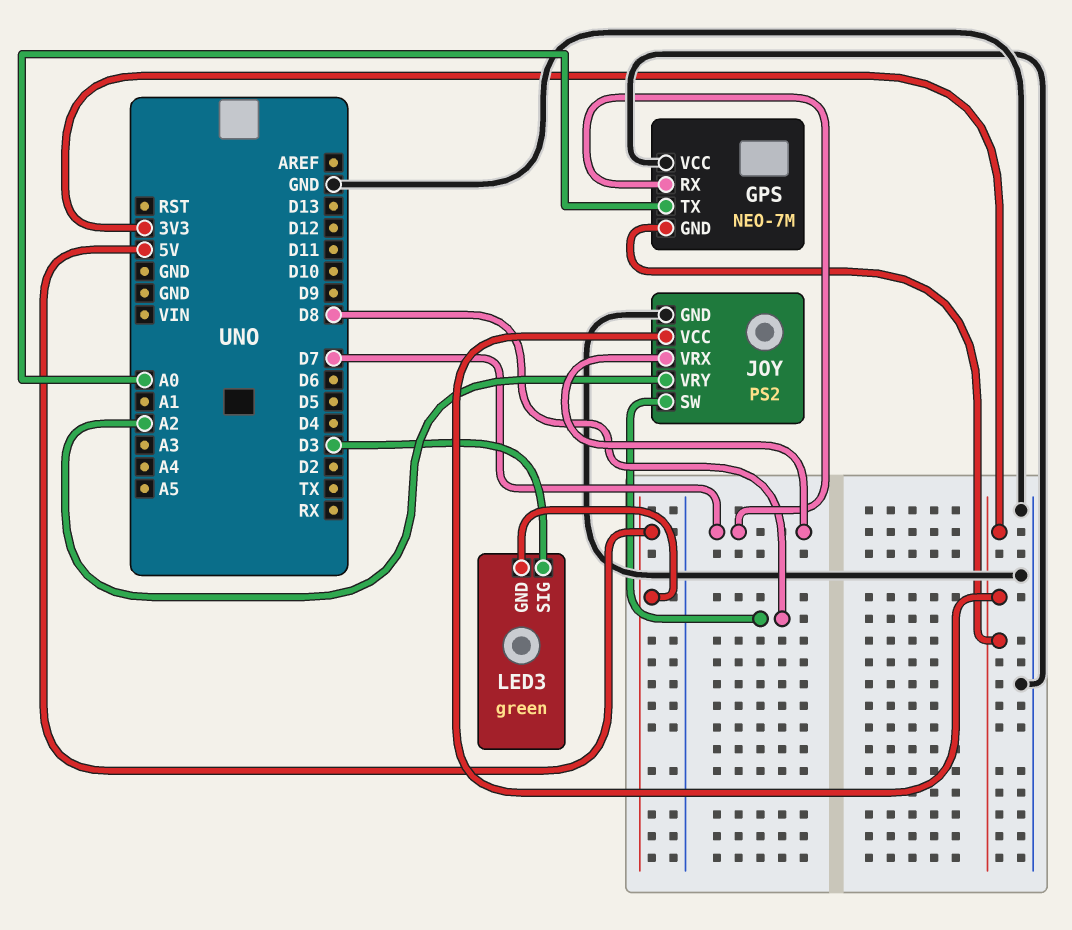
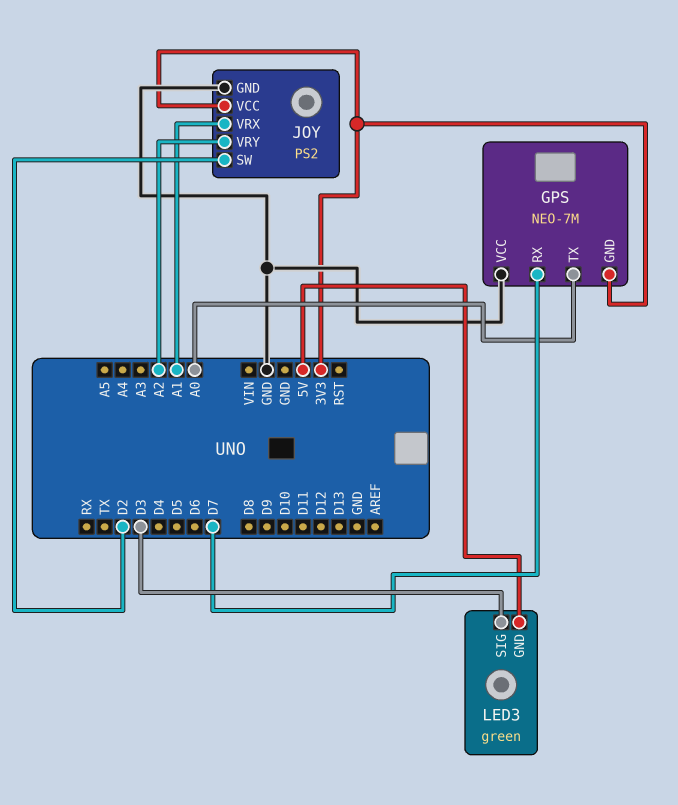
JOY pin SW: D8 -> D2
JOY pin VRX: D7 -> A1

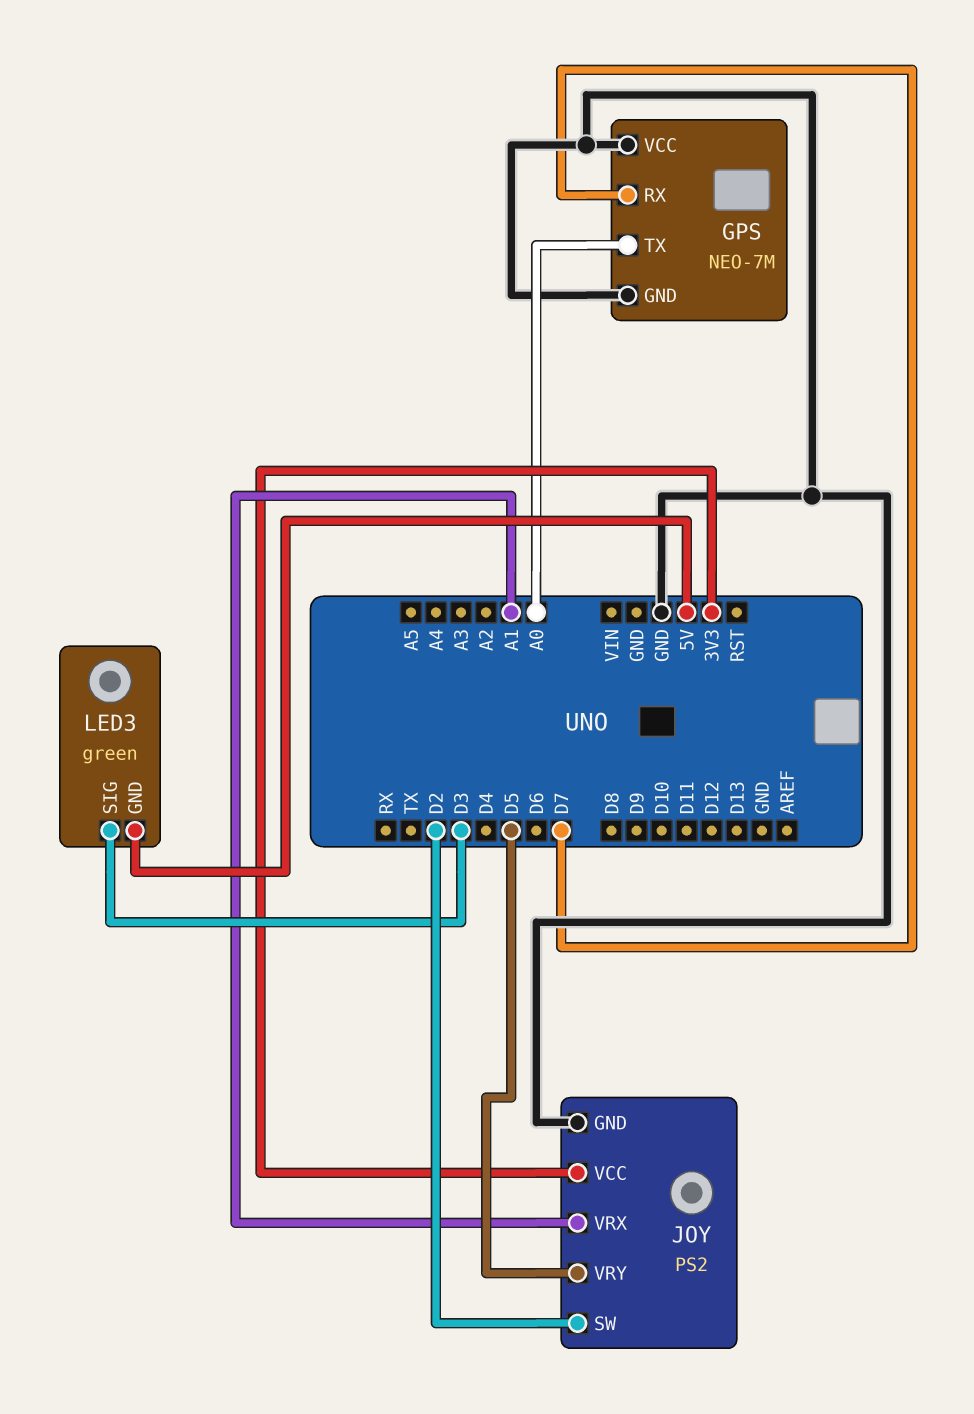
GPS pin GND: 3V3 -> GND
JOY pin VRY: A2 -> D5

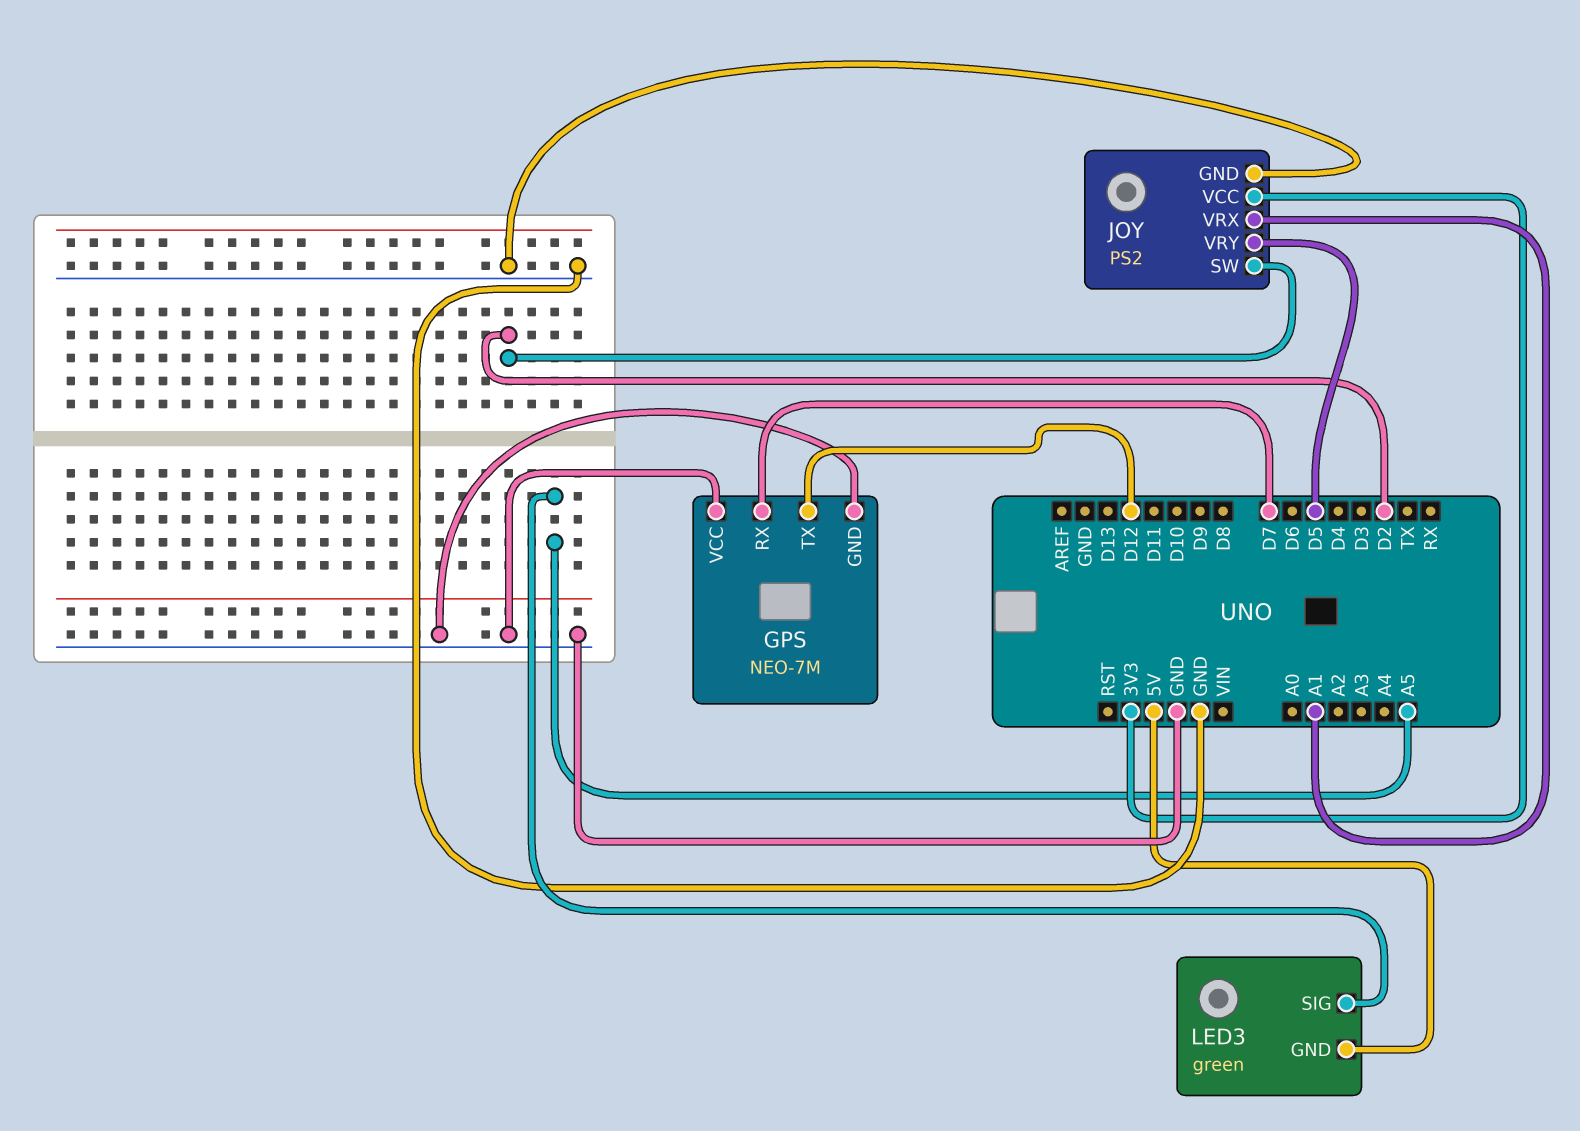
GPS pin TX: A0 -> D12
LED3 pin SIG: D3 -> A5

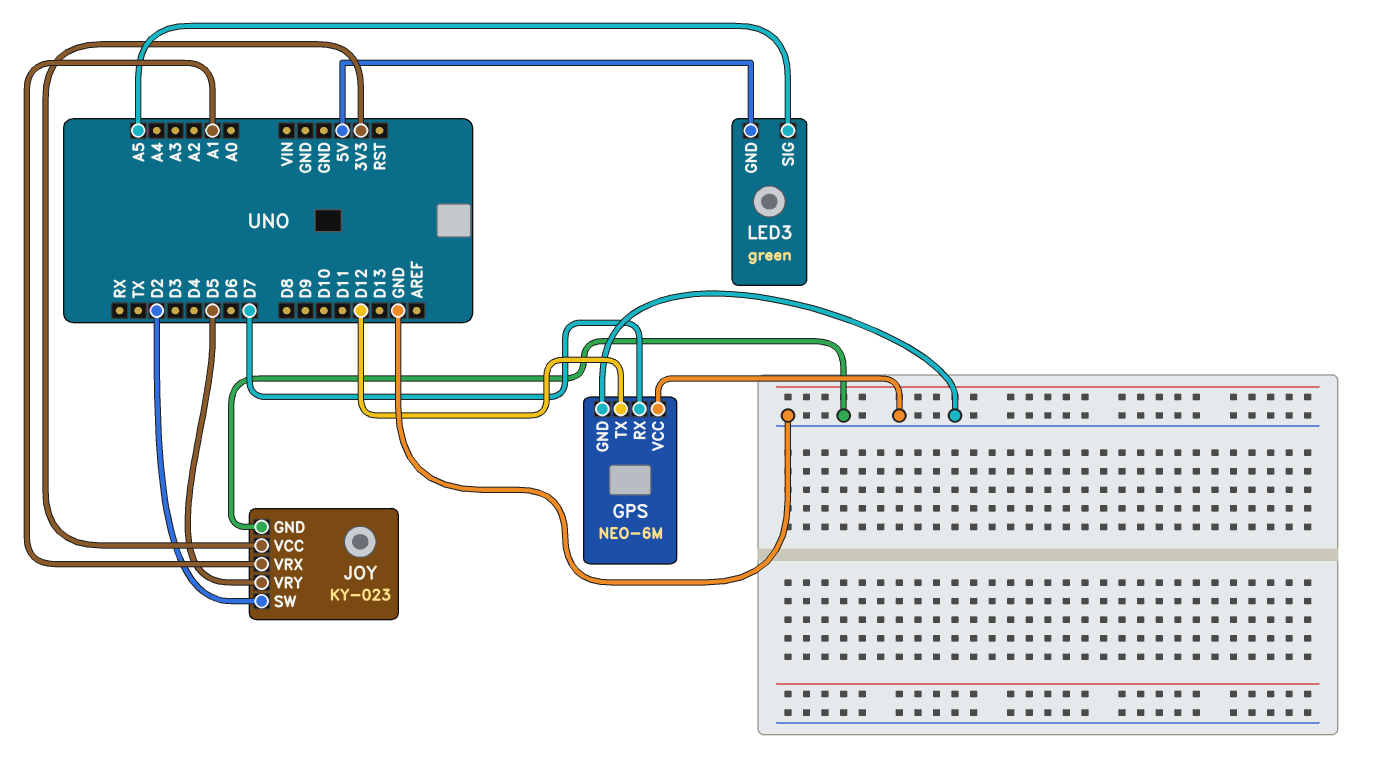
GPS: NEO-7M -> NEO-6M
JOY: PS2 -> KY-023

